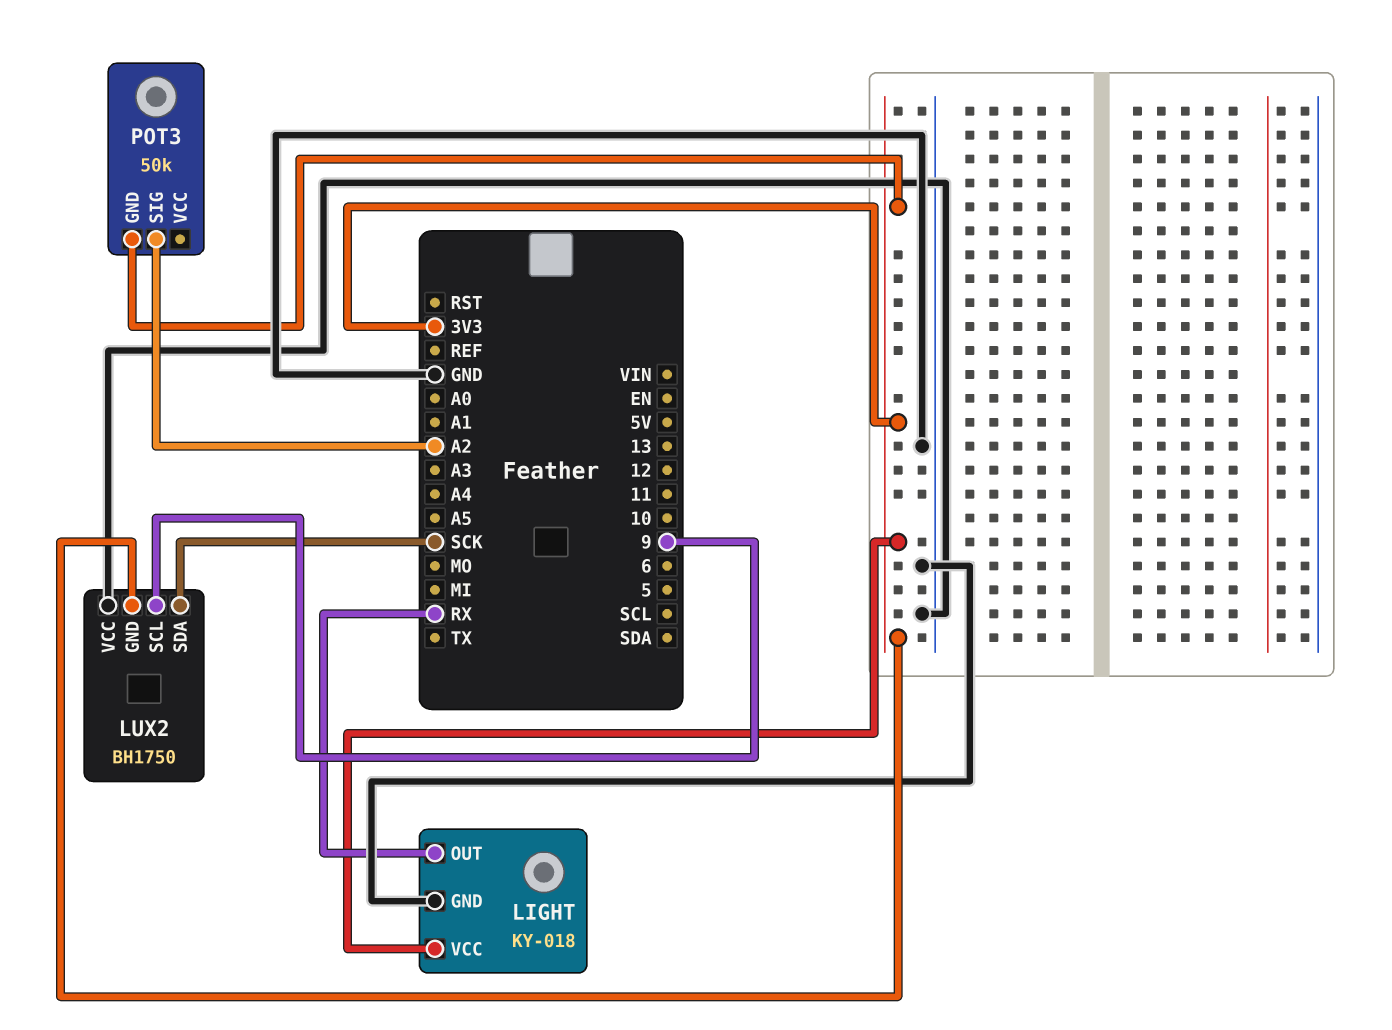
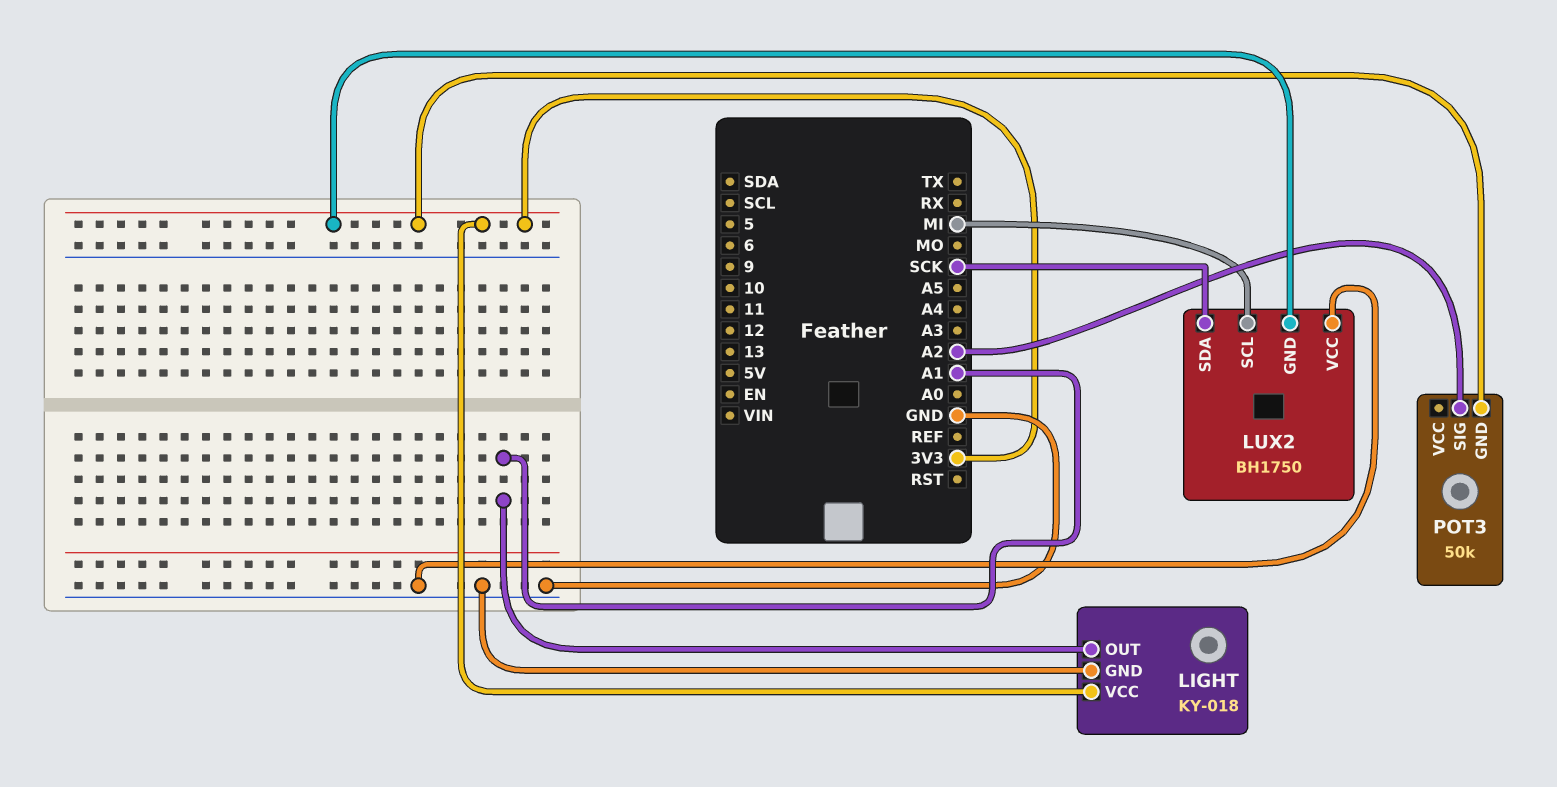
LIGHT pin OUT: RX -> A1
LUX2 pin SCL: 9 -> MI

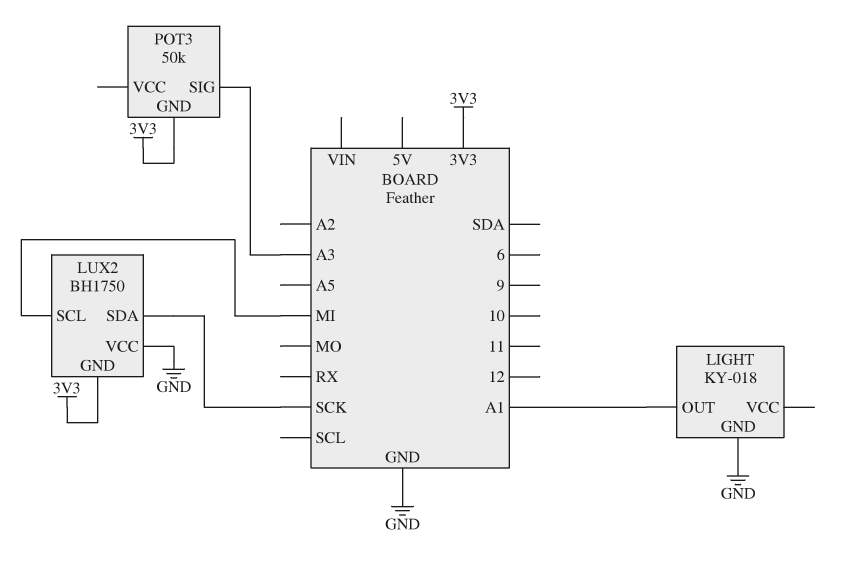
LIGHT pin VCC: 3V3 -> none
POT3 pin SIG: A2 -> A3

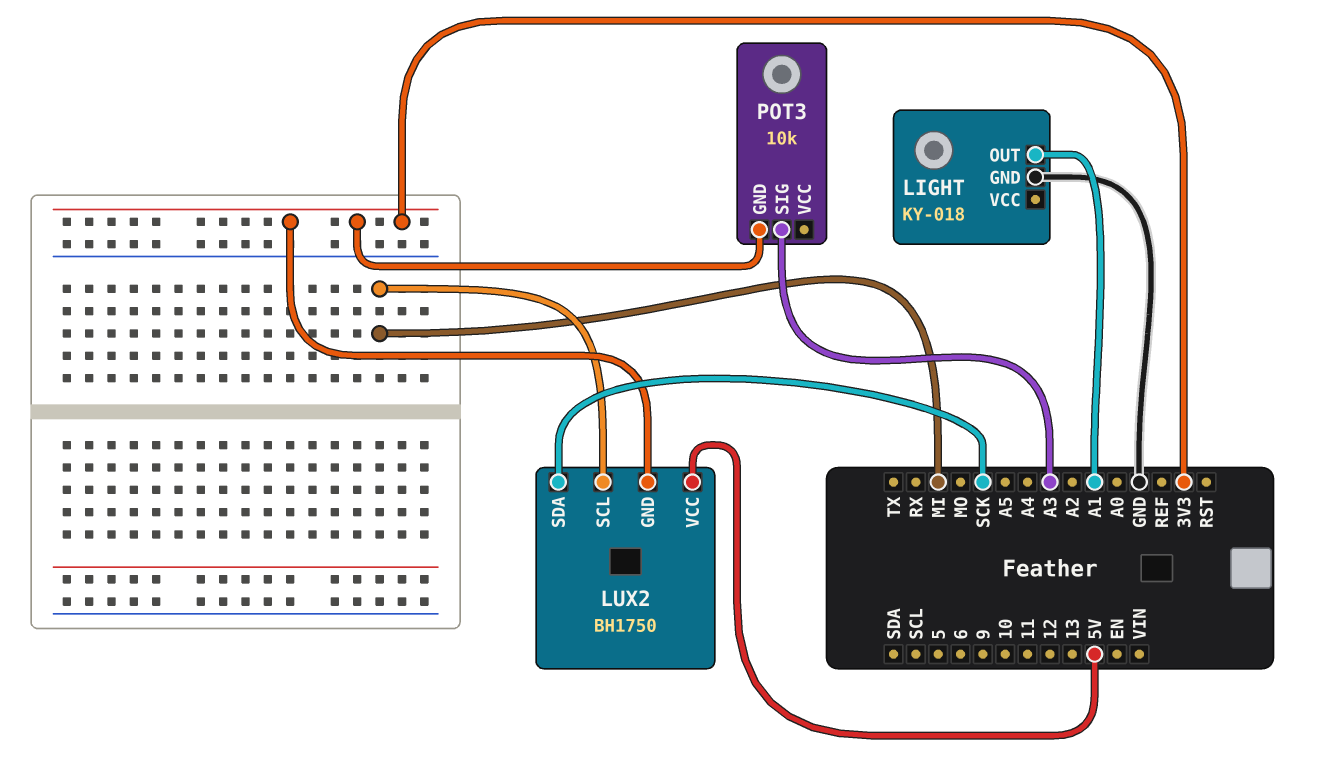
LUX2 pin VCC: GND -> 5V
POT3: 50k -> 10k

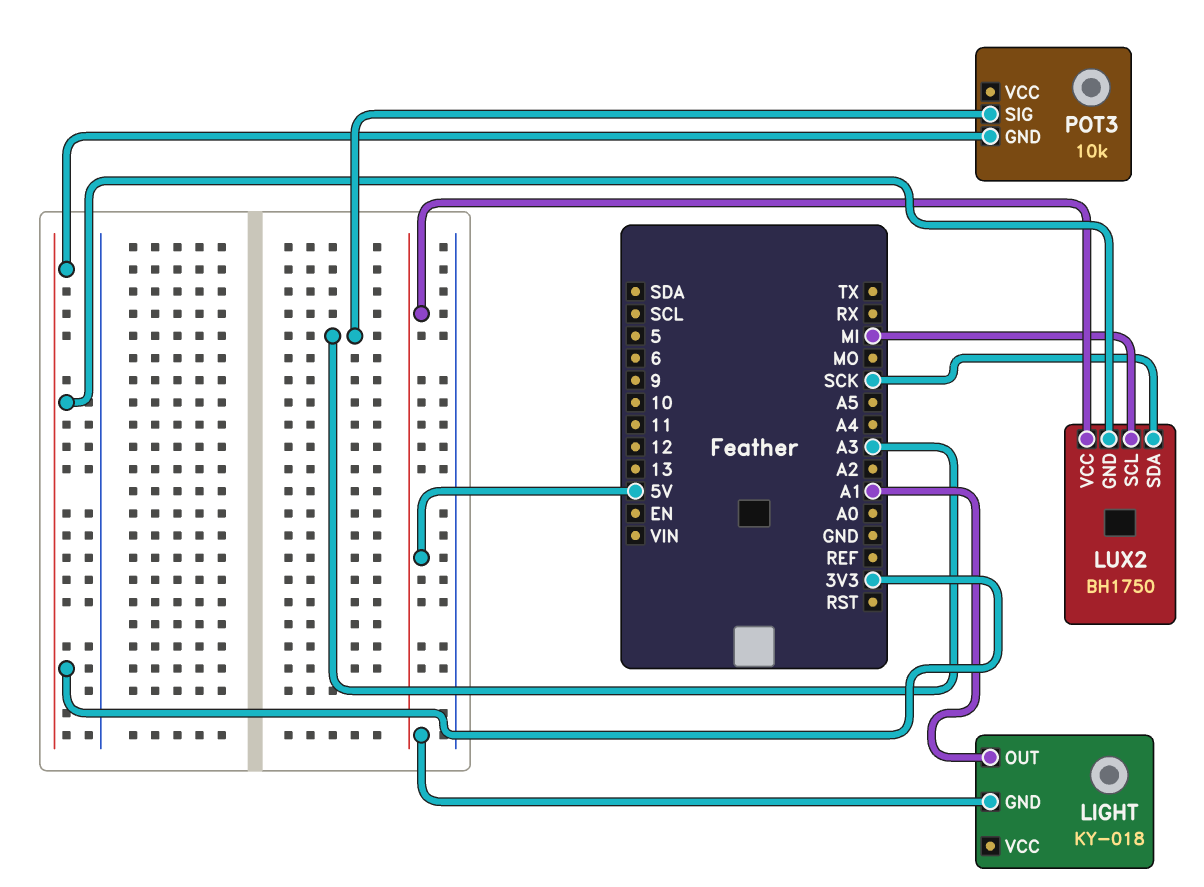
LIGHT pin GND: GND -> 5V

